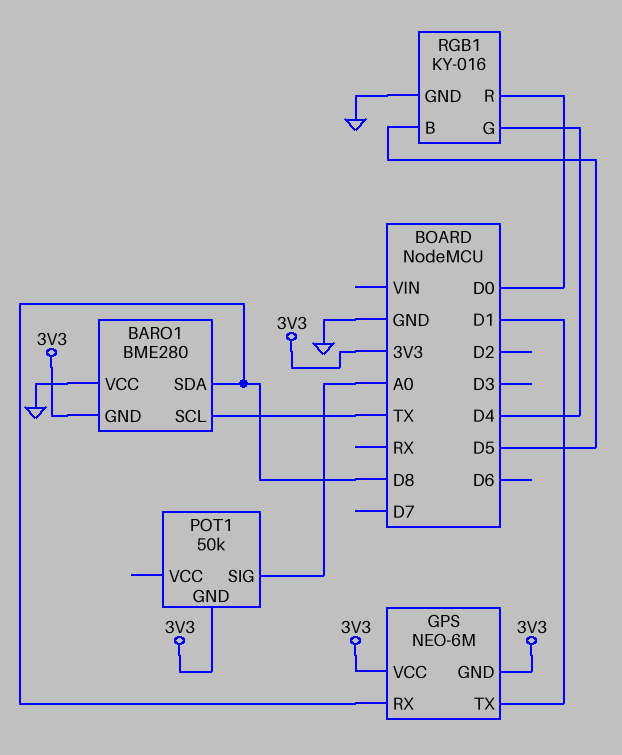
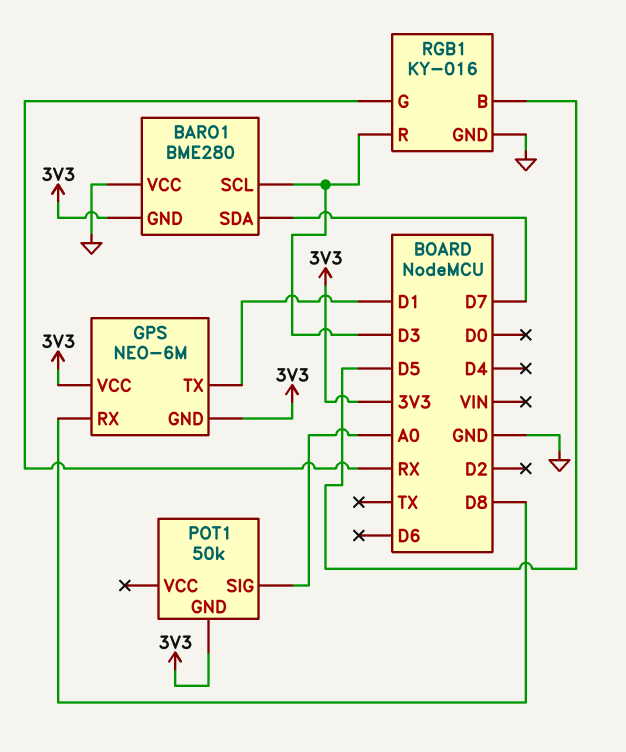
BARO1 pin SCL: TX -> D3
BARO1 pin SDA: D8 -> D7
RGB1 pin G: D4 -> RX
RGB1 pin R: D0 -> D3

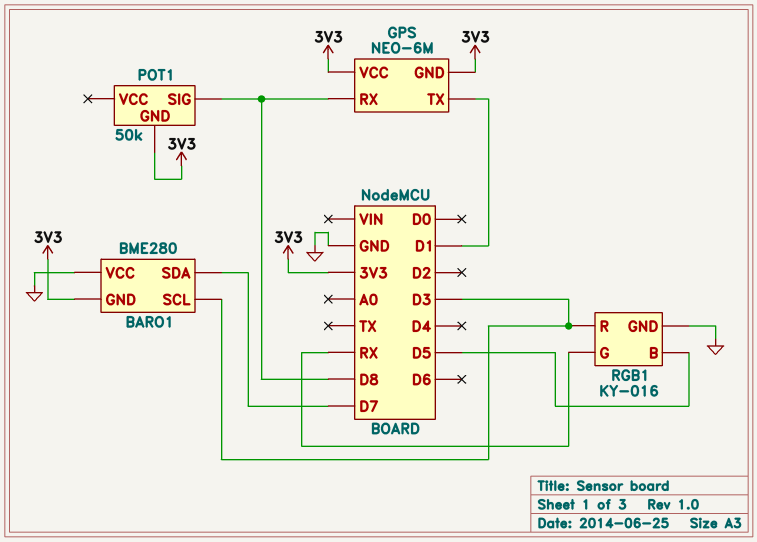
POT1 pin SIG: A0 -> D8

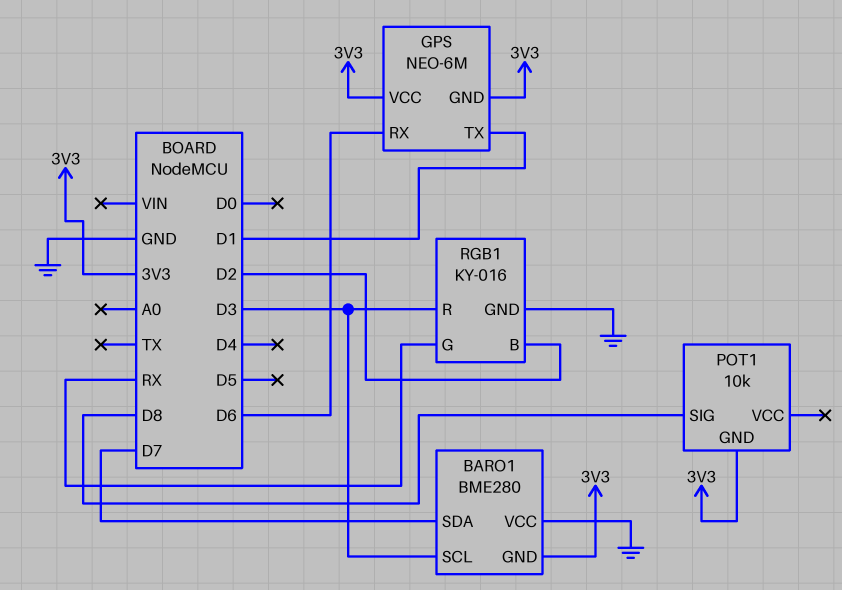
GPS pin RX: D8 -> D6
POT1: 50k -> 10k
RGB1 pin B: D5 -> D2

